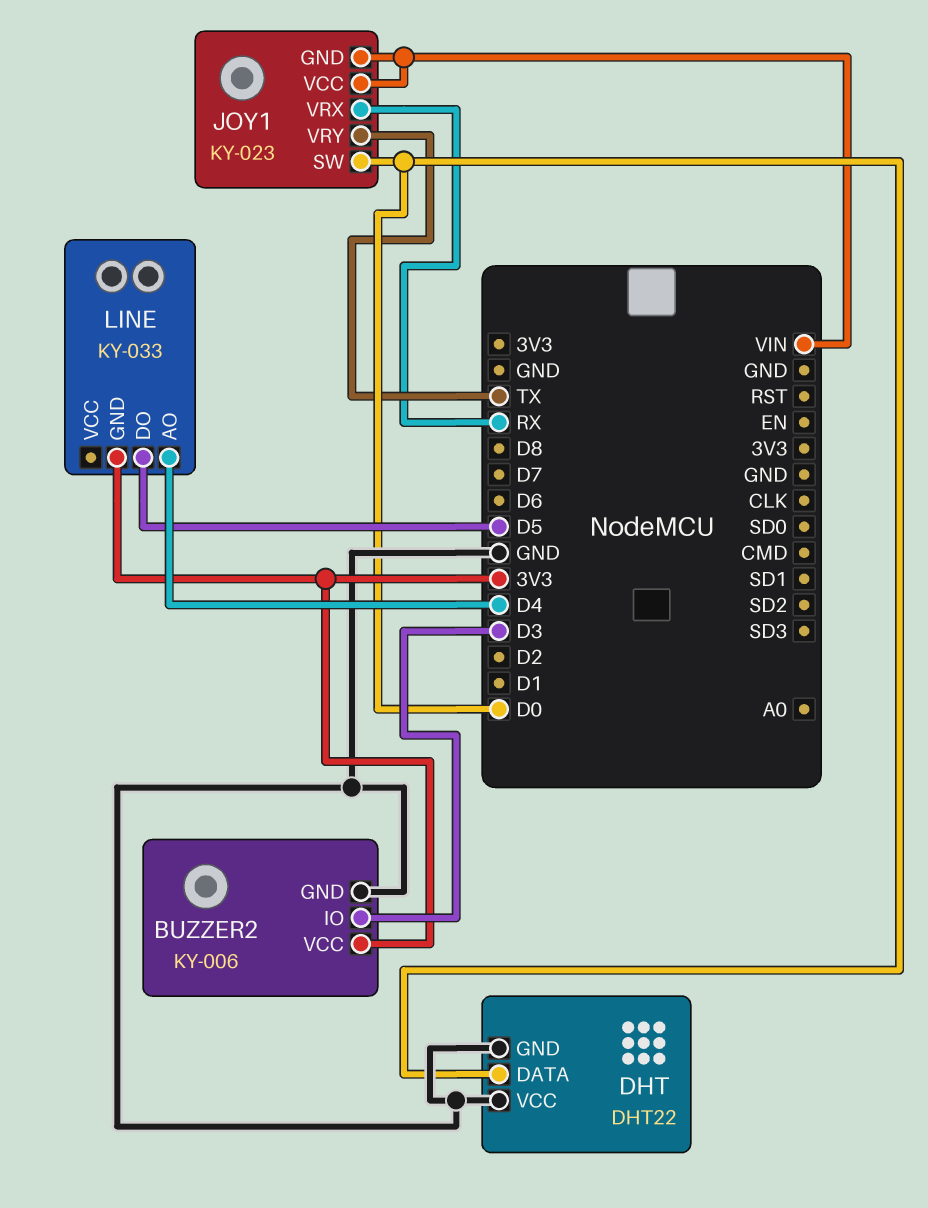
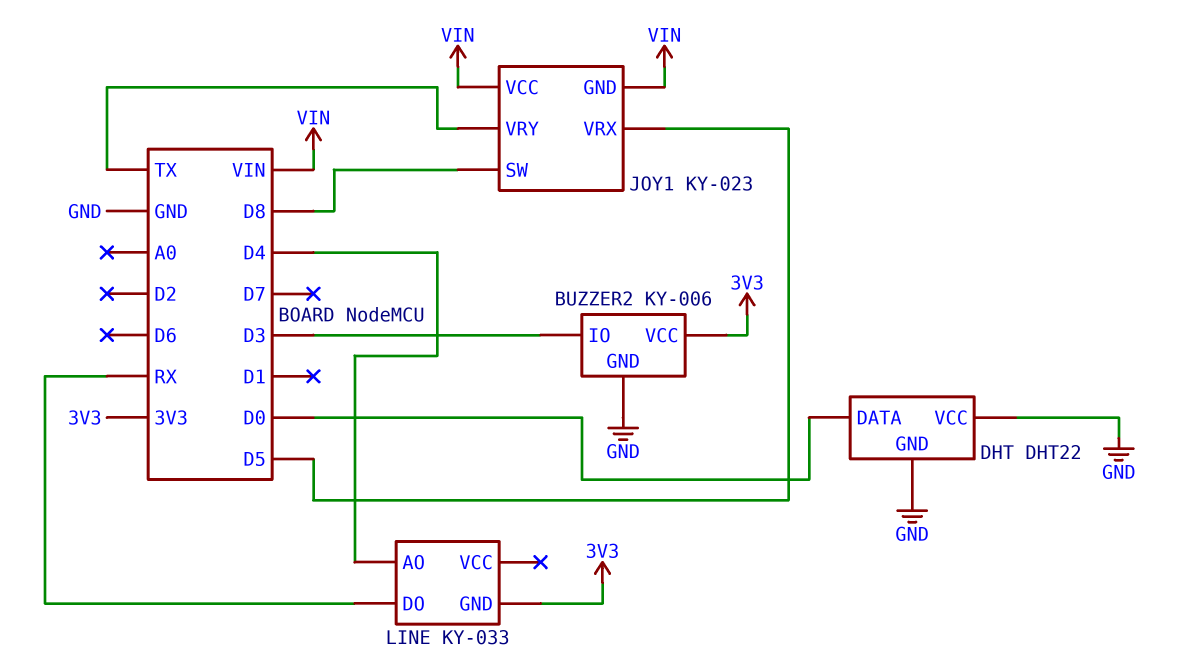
JOY1 pin SW: D0 -> D8
JOY1 pin VRX: RX -> D5
LINE pin DO: D5 -> RX

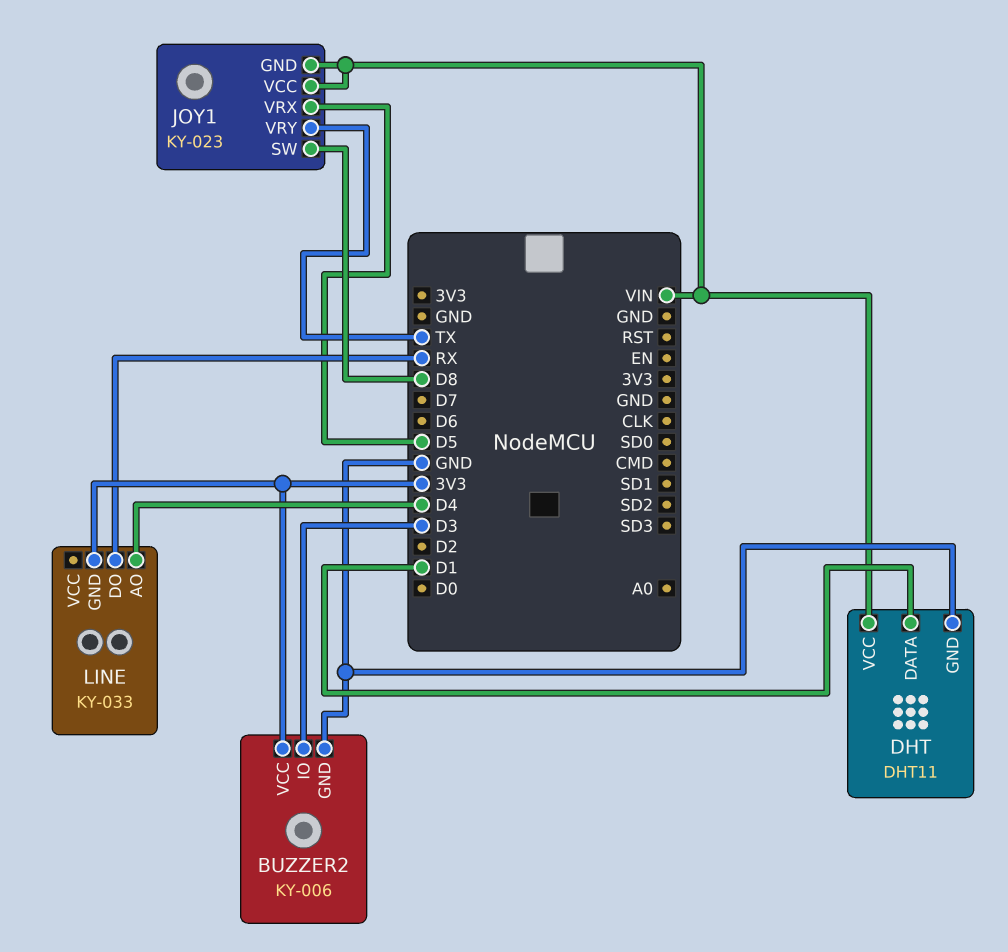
DHT: DHT22 -> DHT11
DHT pin DATA: D0 -> D1
DHT pin VCC: GND -> VIN

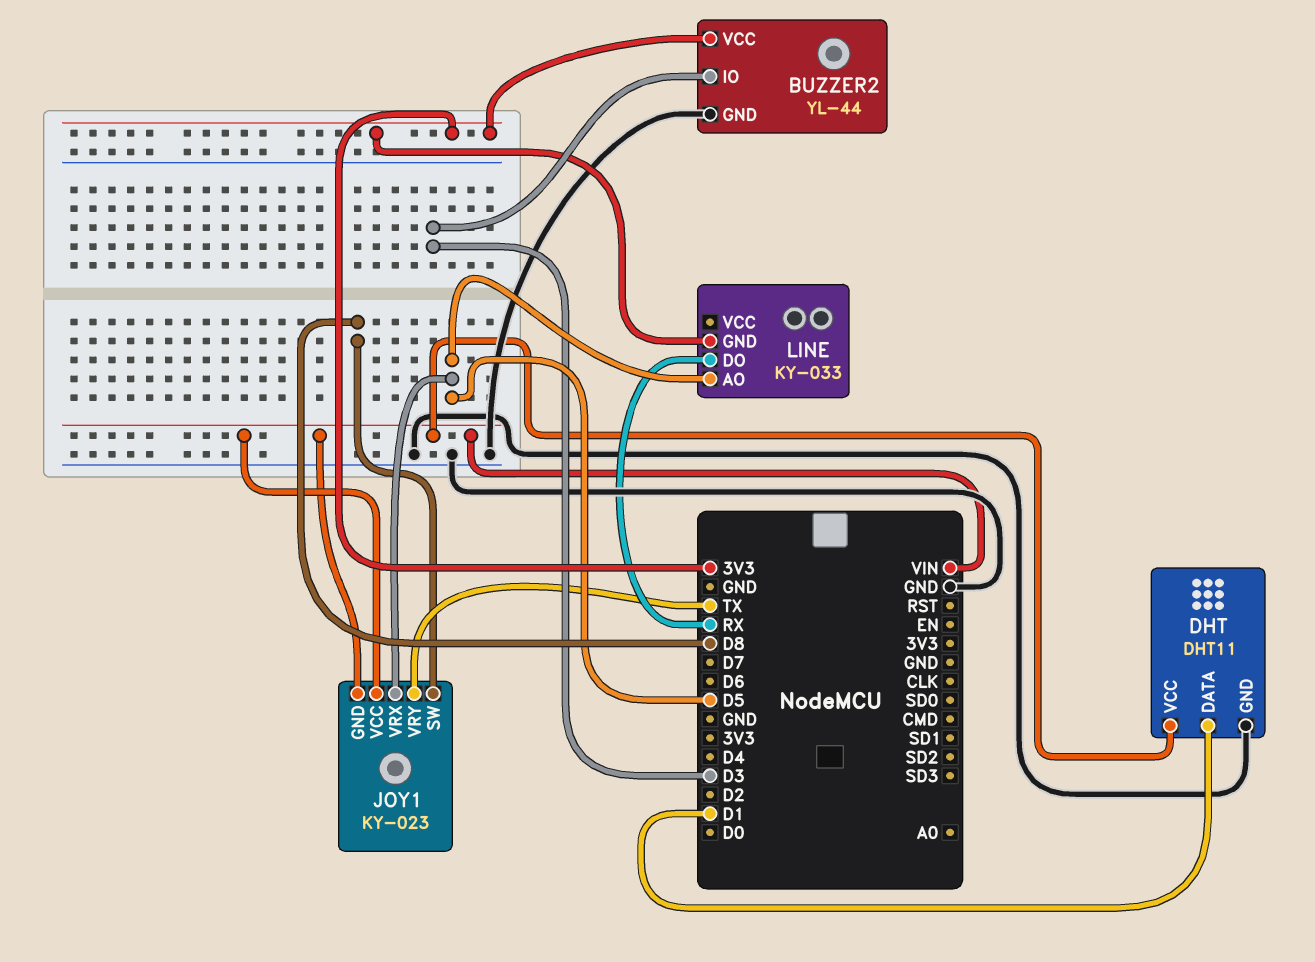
BUZZER2: KY-006 -> YL-44
LINE pin AO: D4 -> D5

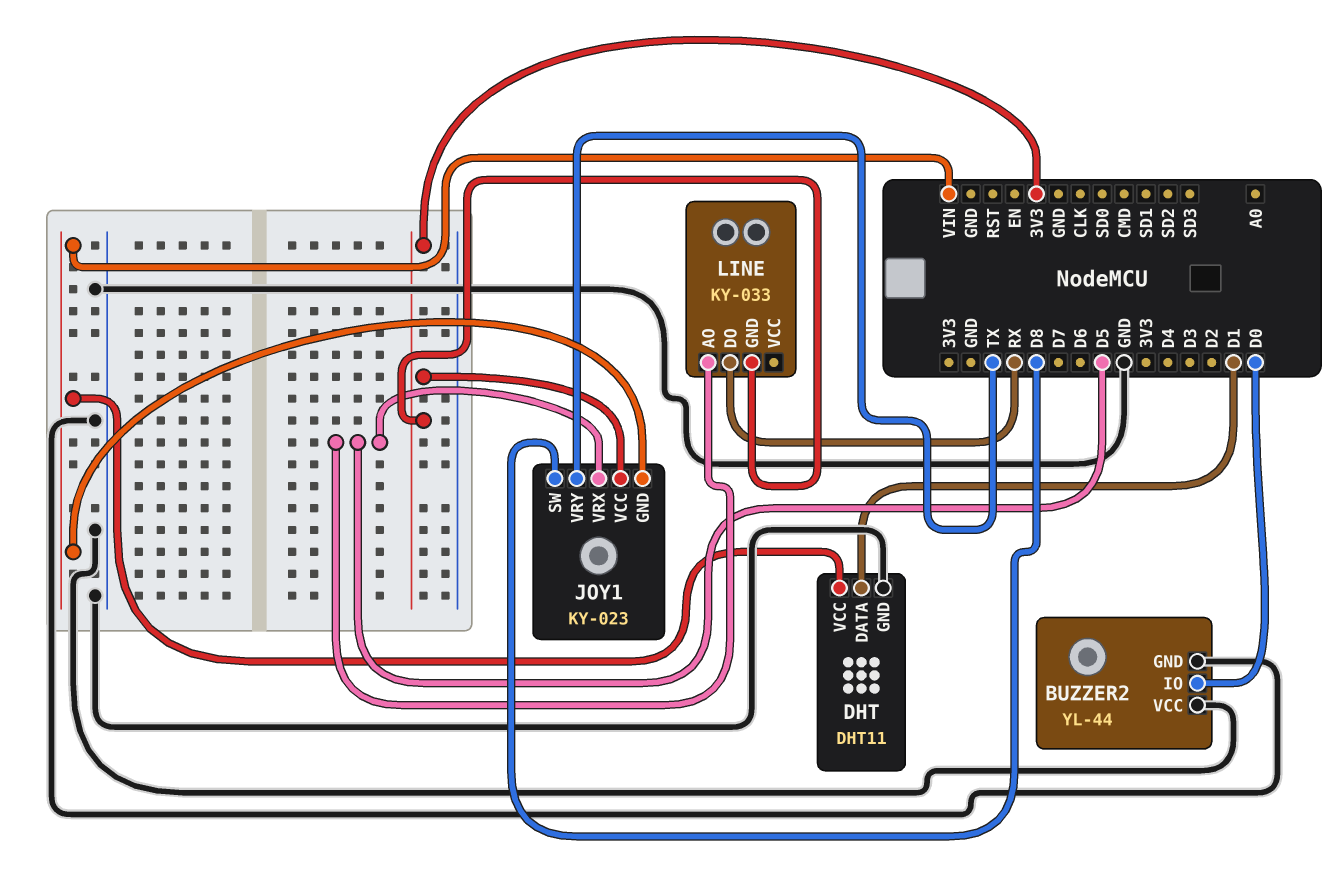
BUZZER2 pin IO: D3 -> D0
BUZZER2 pin VCC: 3V3 -> GND
JOY1 pin VCC: VIN -> 3V3

